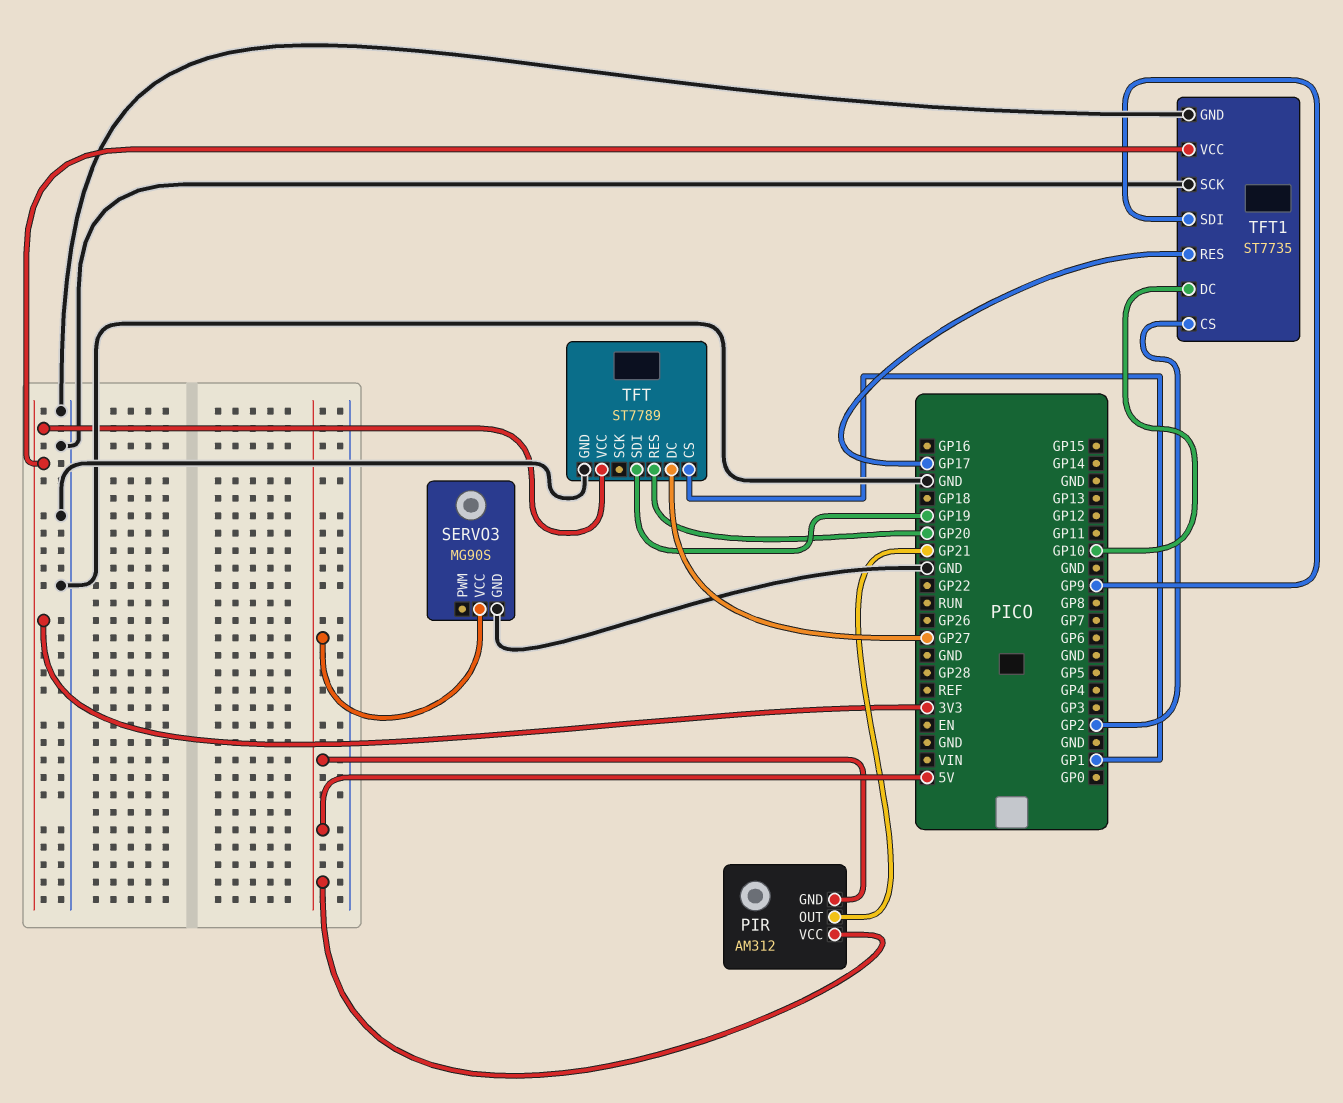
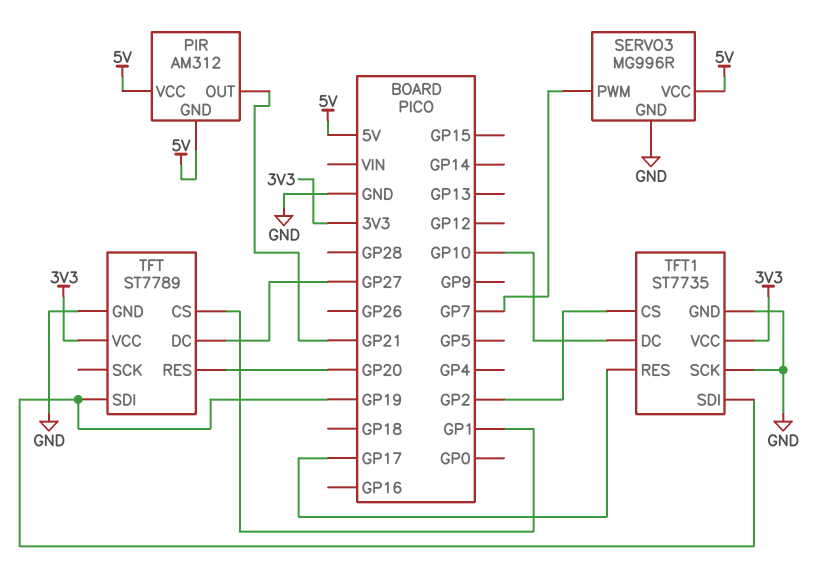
SERVO3: MG90S -> MG996R
SERVO3 pin PWM: none -> GP7
TFT1 pin SDI: GP9 -> GP19

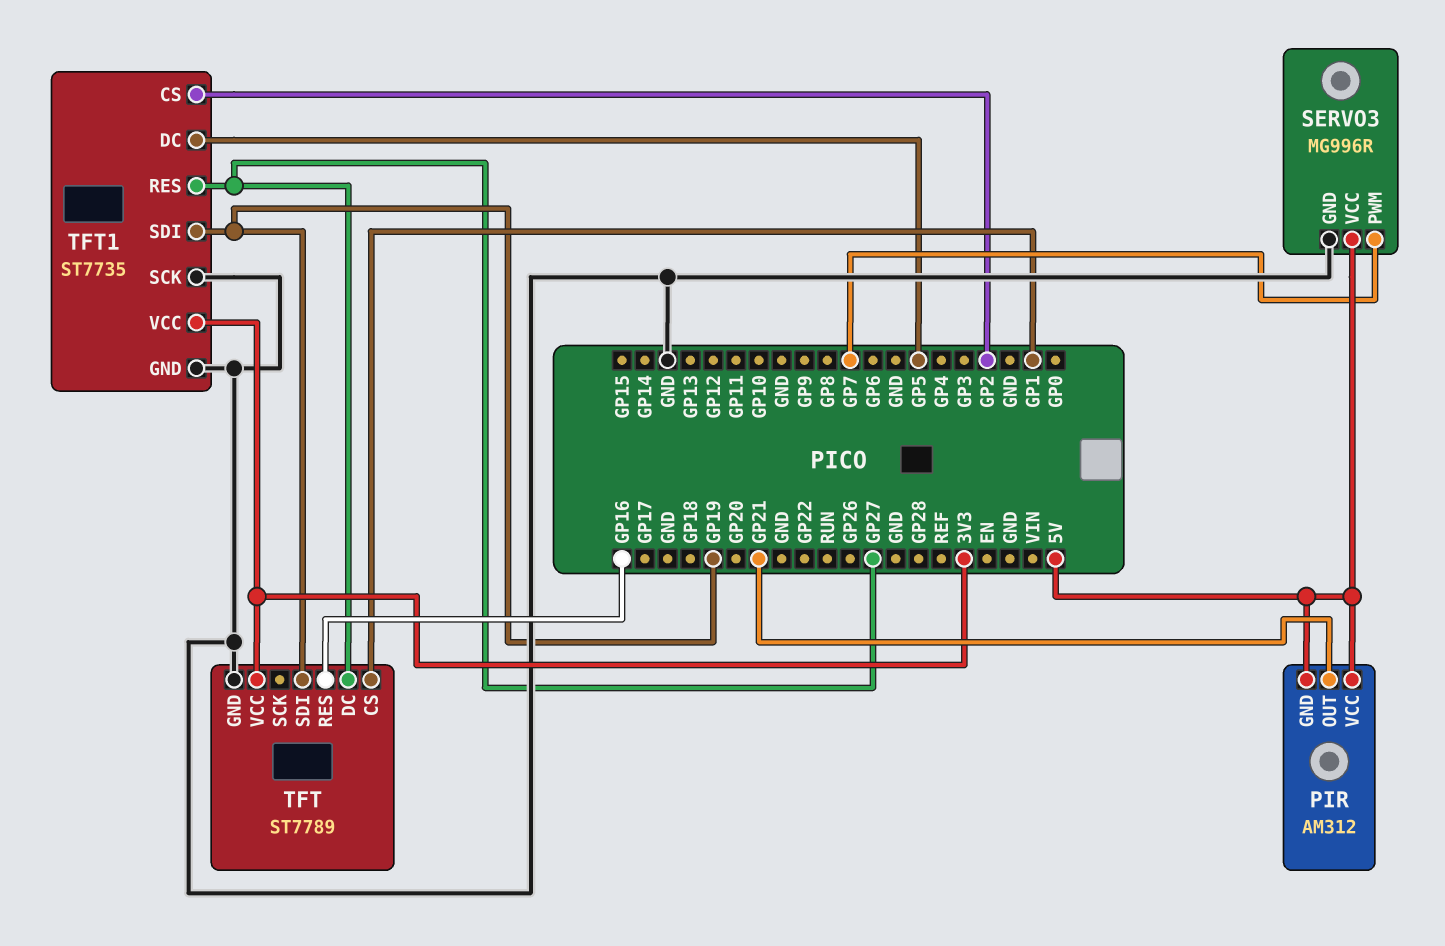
TFT pin RES: GP20 -> GP16
TFT1 pin DC: GP10 -> GP5
TFT1 pin RES: GP17 -> GP27

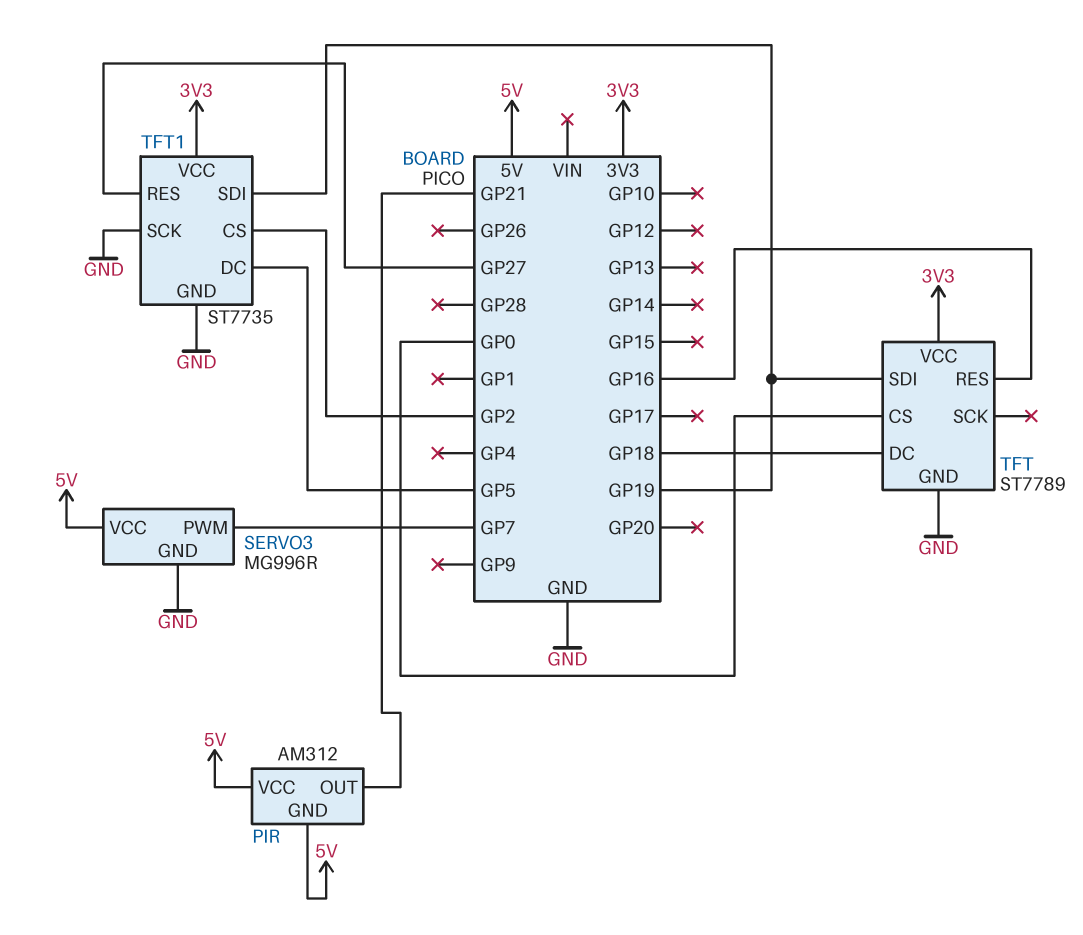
TFT pin CS: GP1 -> GP0
TFT pin DC: GP27 -> GP18

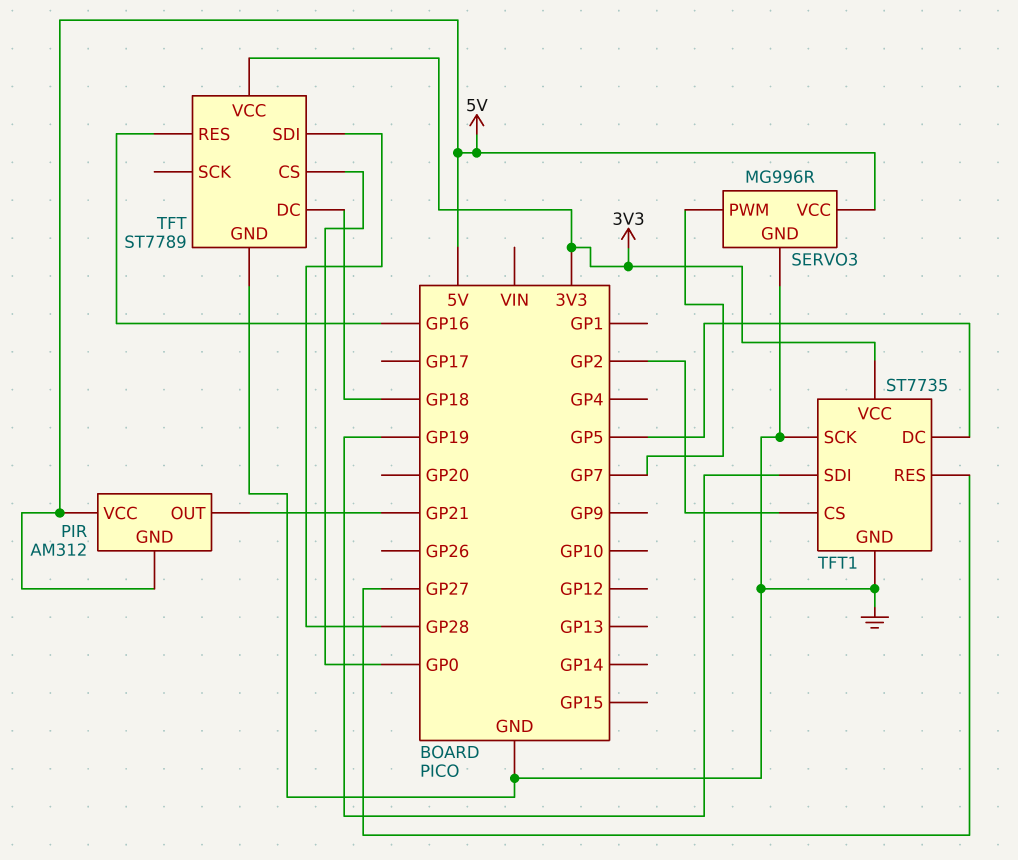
TFT pin SDI: GP19 -> GP28

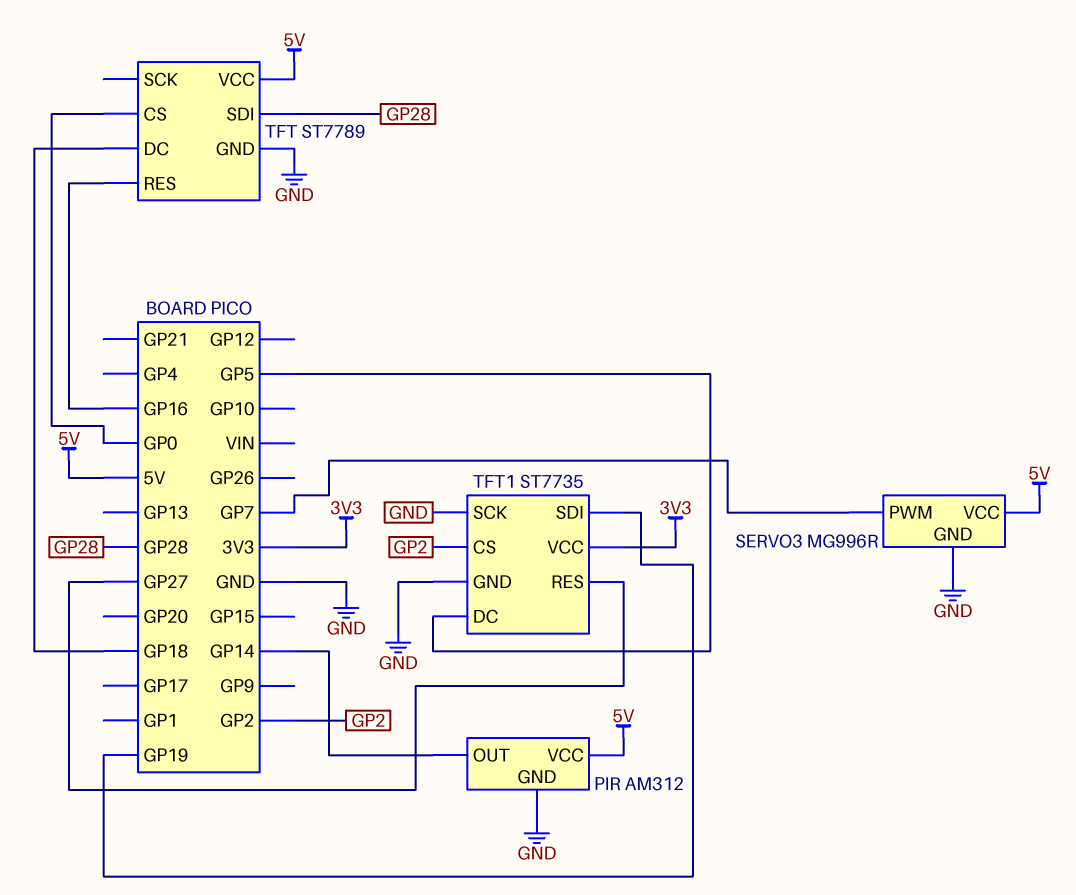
PIR pin GND: 5V -> GND
PIR pin OUT: GP21 -> GP14
TFT pin VCC: 3V3 -> 5V

